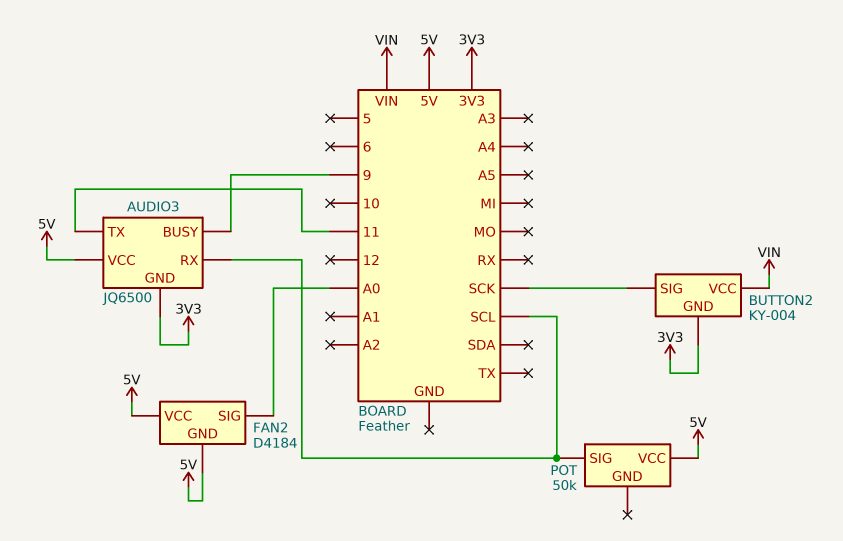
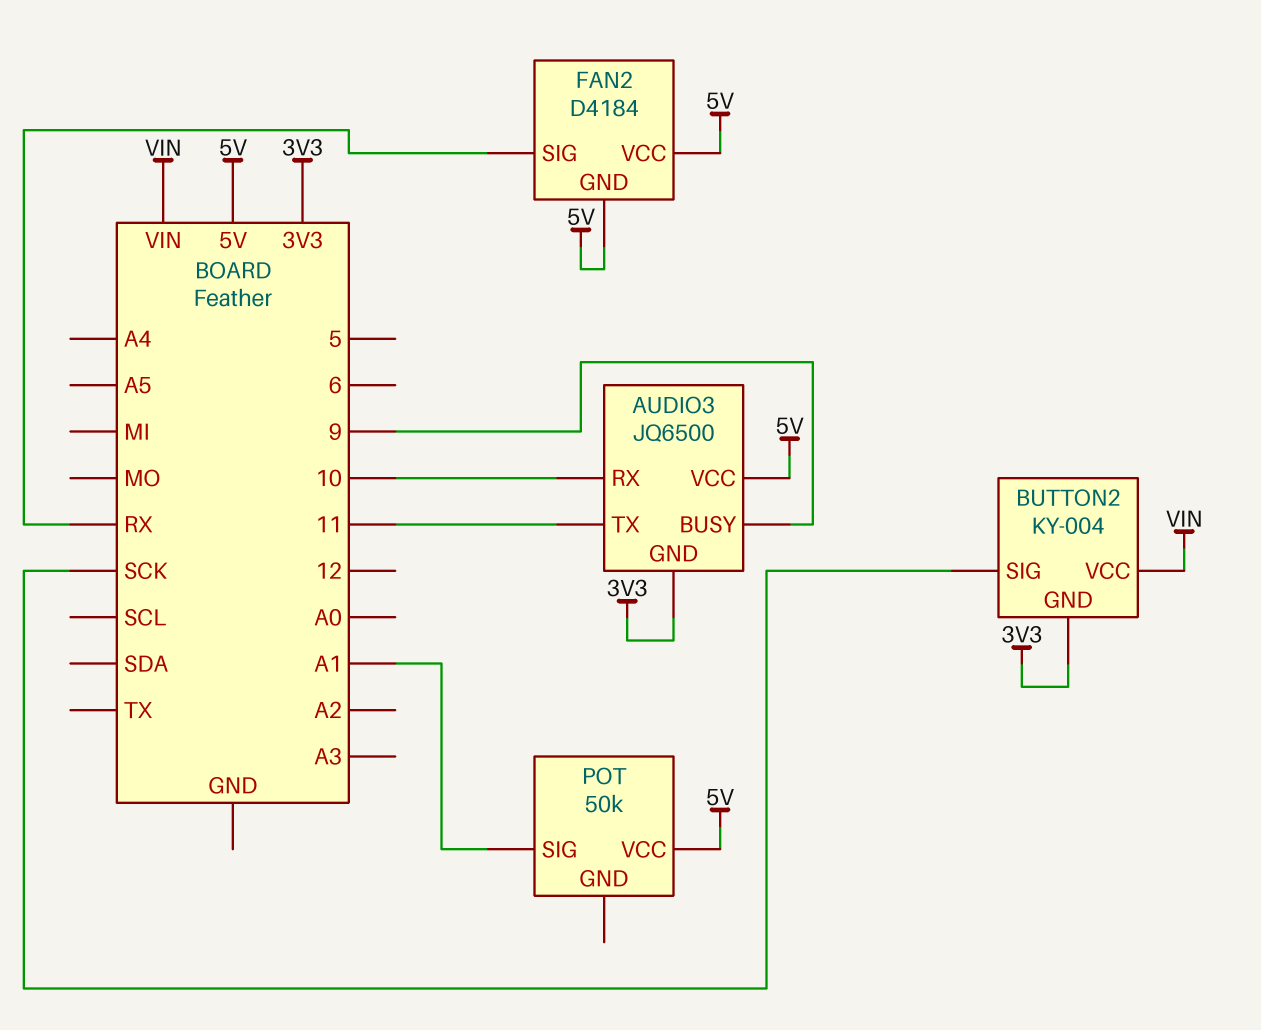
AUDIO3 pin RX: SCL -> 10
FAN2 pin SIG: A0 -> RX
POT pin SIG: SCL -> A1

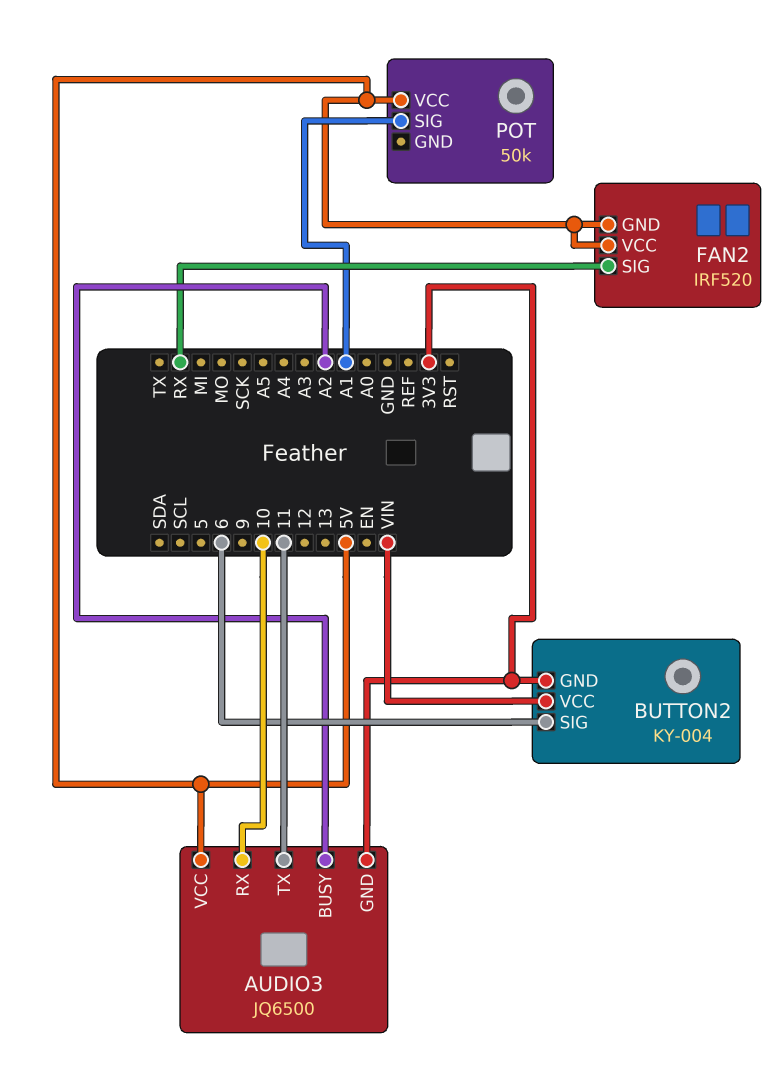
AUDIO3 pin BUSY: 9 -> A2
BUTTON2 pin SIG: SCK -> 6
FAN2: D4184 -> IRF520

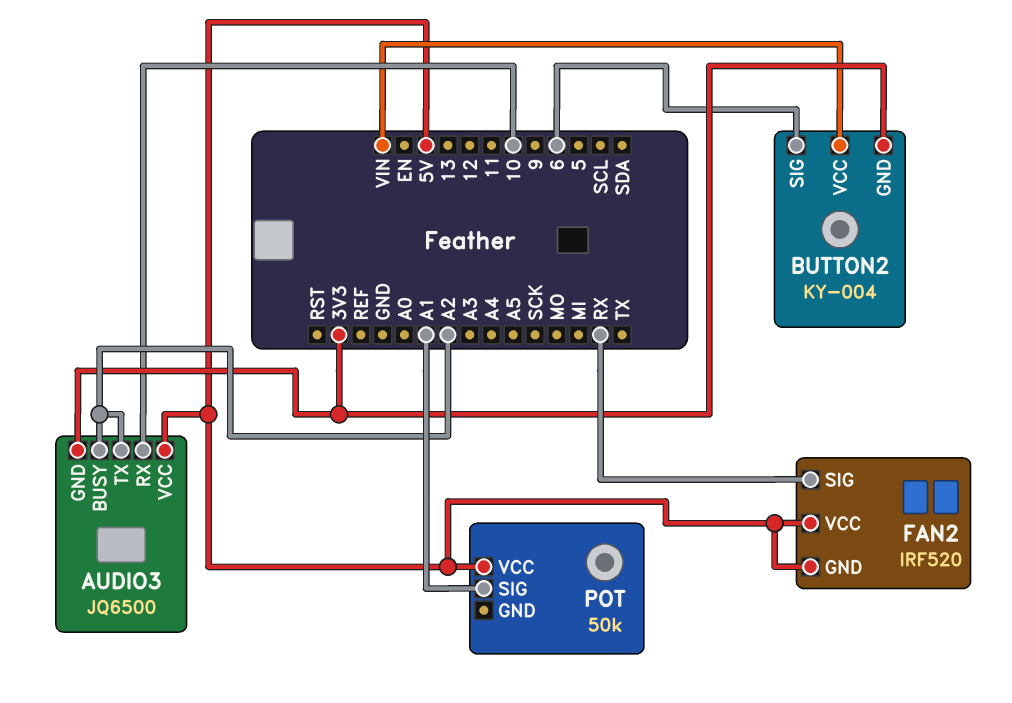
AUDIO3 pin TX: 11 -> A2

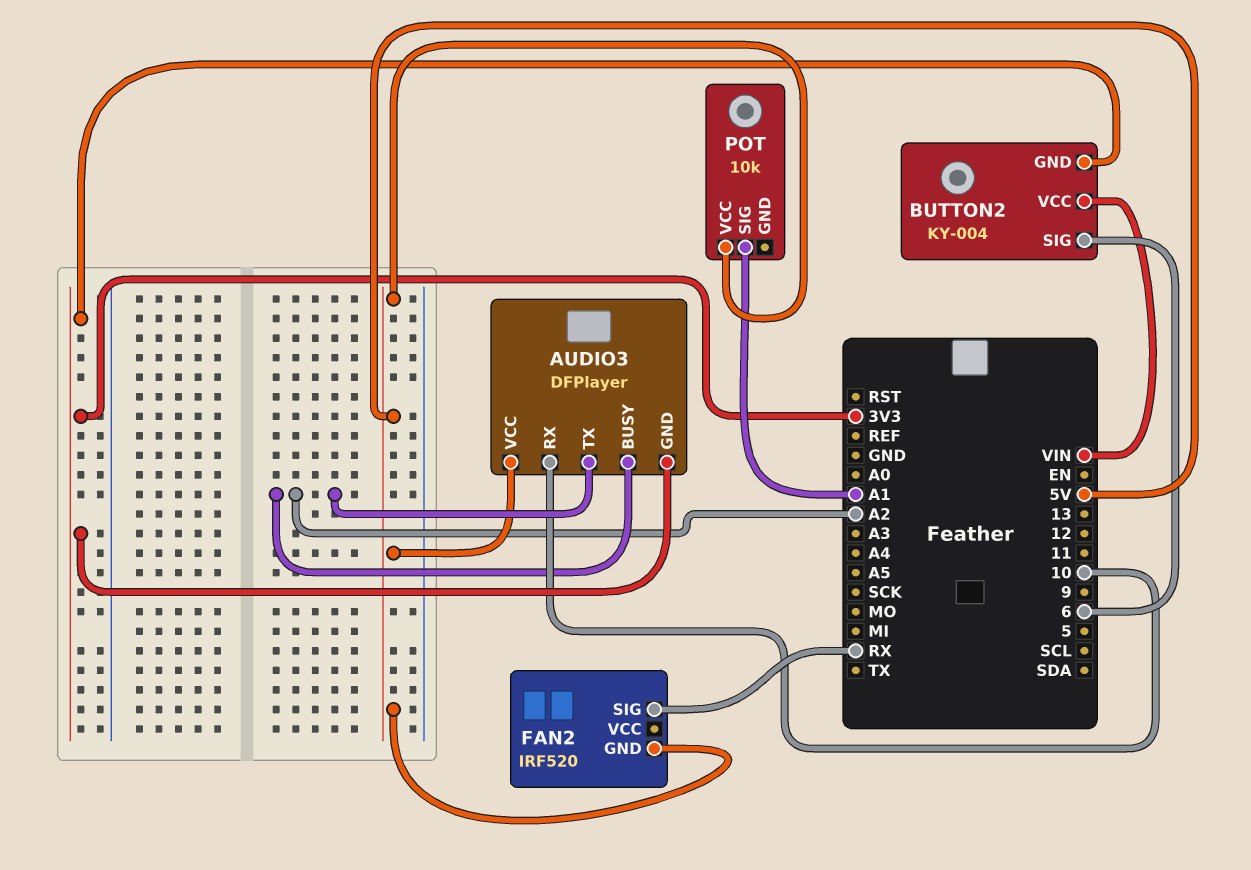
AUDIO3: JQ6500 -> DFPlayer
FAN2 pin VCC: 5V -> none
POT: 50k -> 10k

